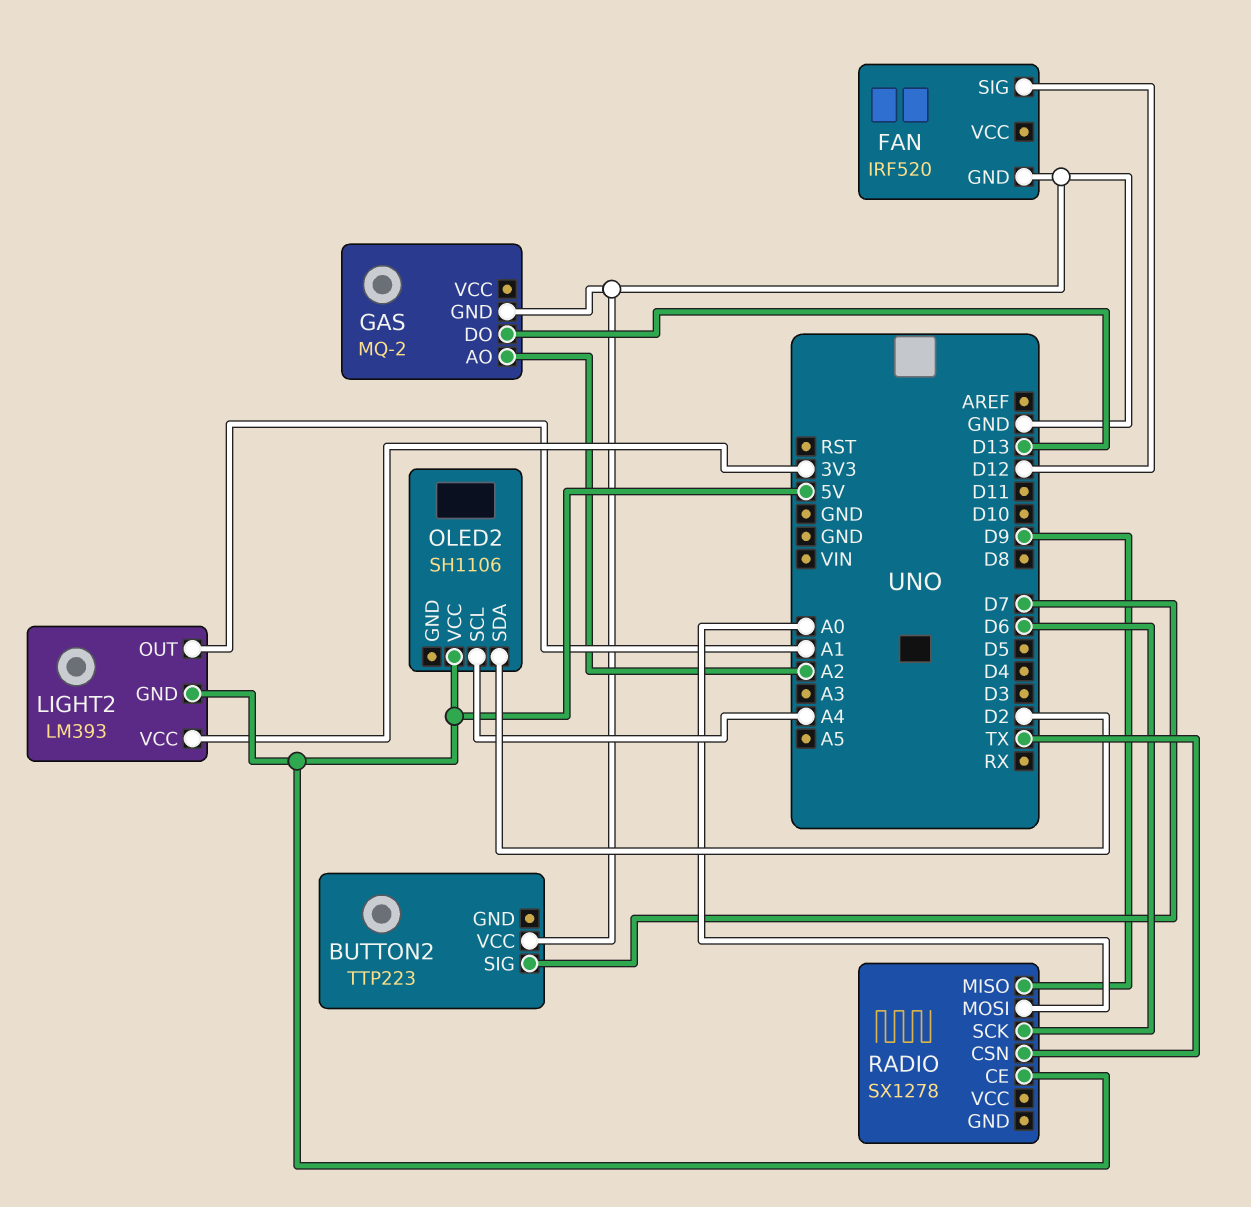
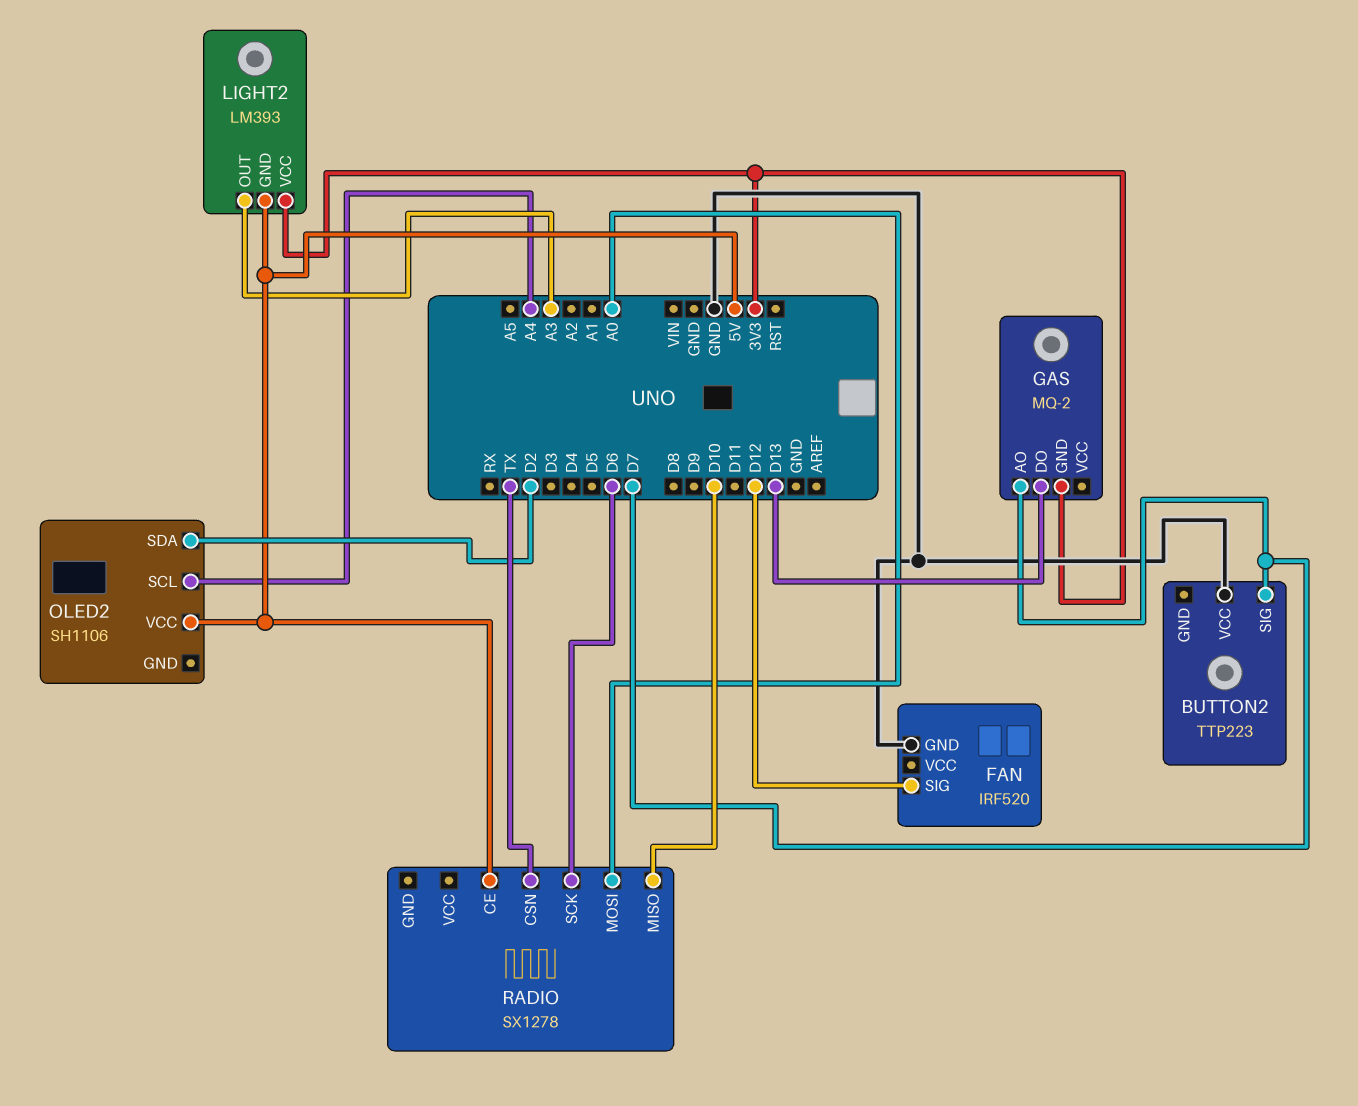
GAS pin AO: A2 -> D7
GAS pin GND: GND -> 3V3
LIGHT2 pin OUT: A1 -> A3
RADIO pin MISO: D9 -> D10

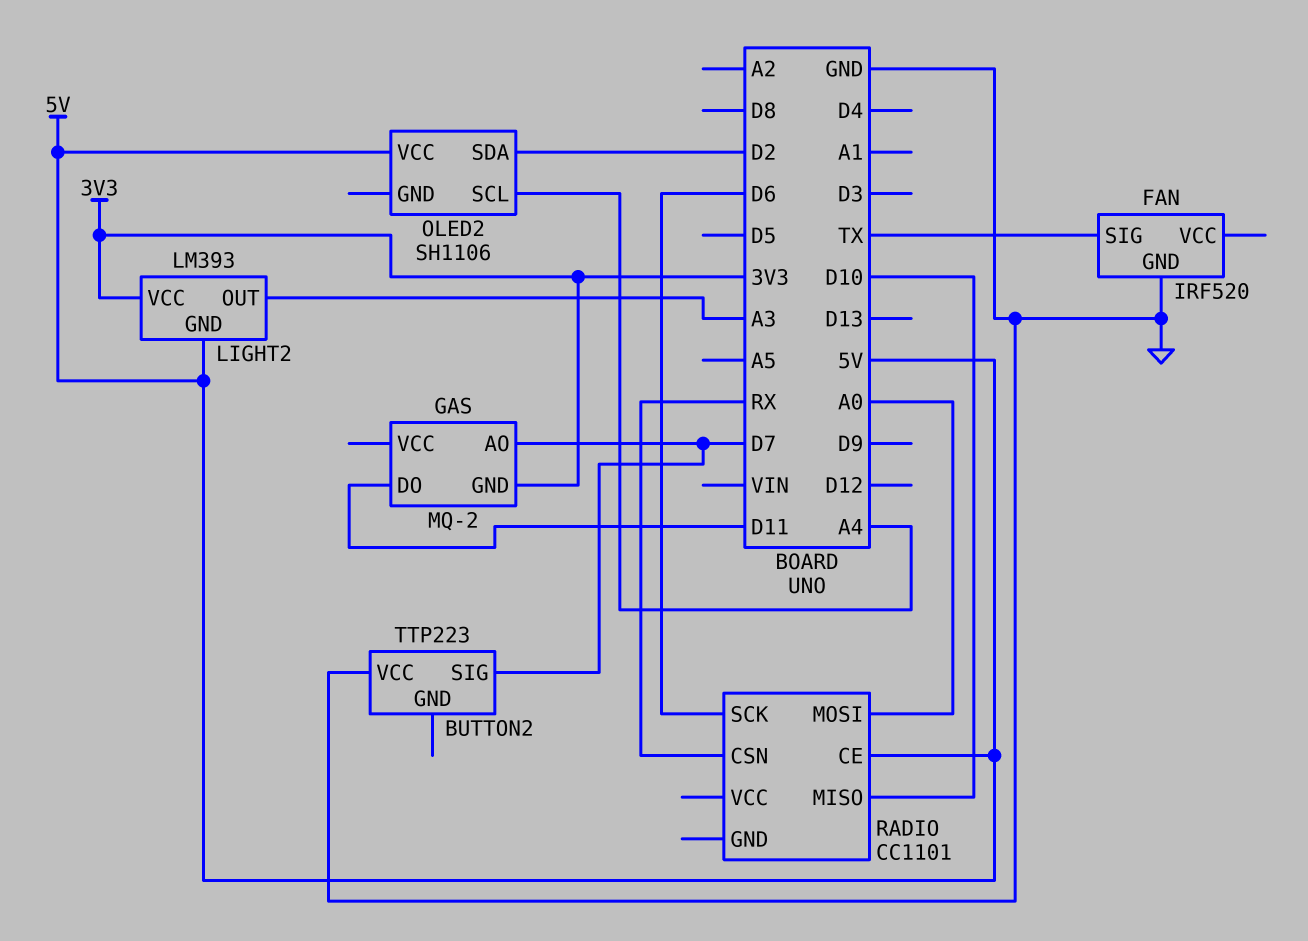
FAN pin SIG: D12 -> TX
GAS pin DO: D13 -> D11
RADIO: SX1278 -> CC1101
RADIO pin CSN: TX -> RX

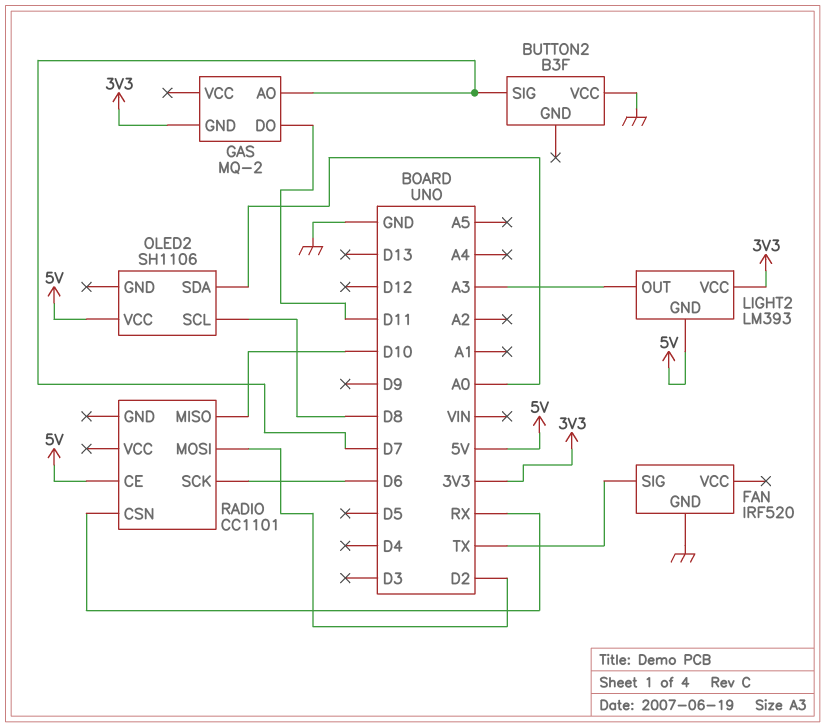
BUTTON2: TTP223 -> B3F
OLED2 pin SCL: A4 -> D8
OLED2 pin SDA: D2 -> A0
RADIO pin MOSI: A0 -> D2

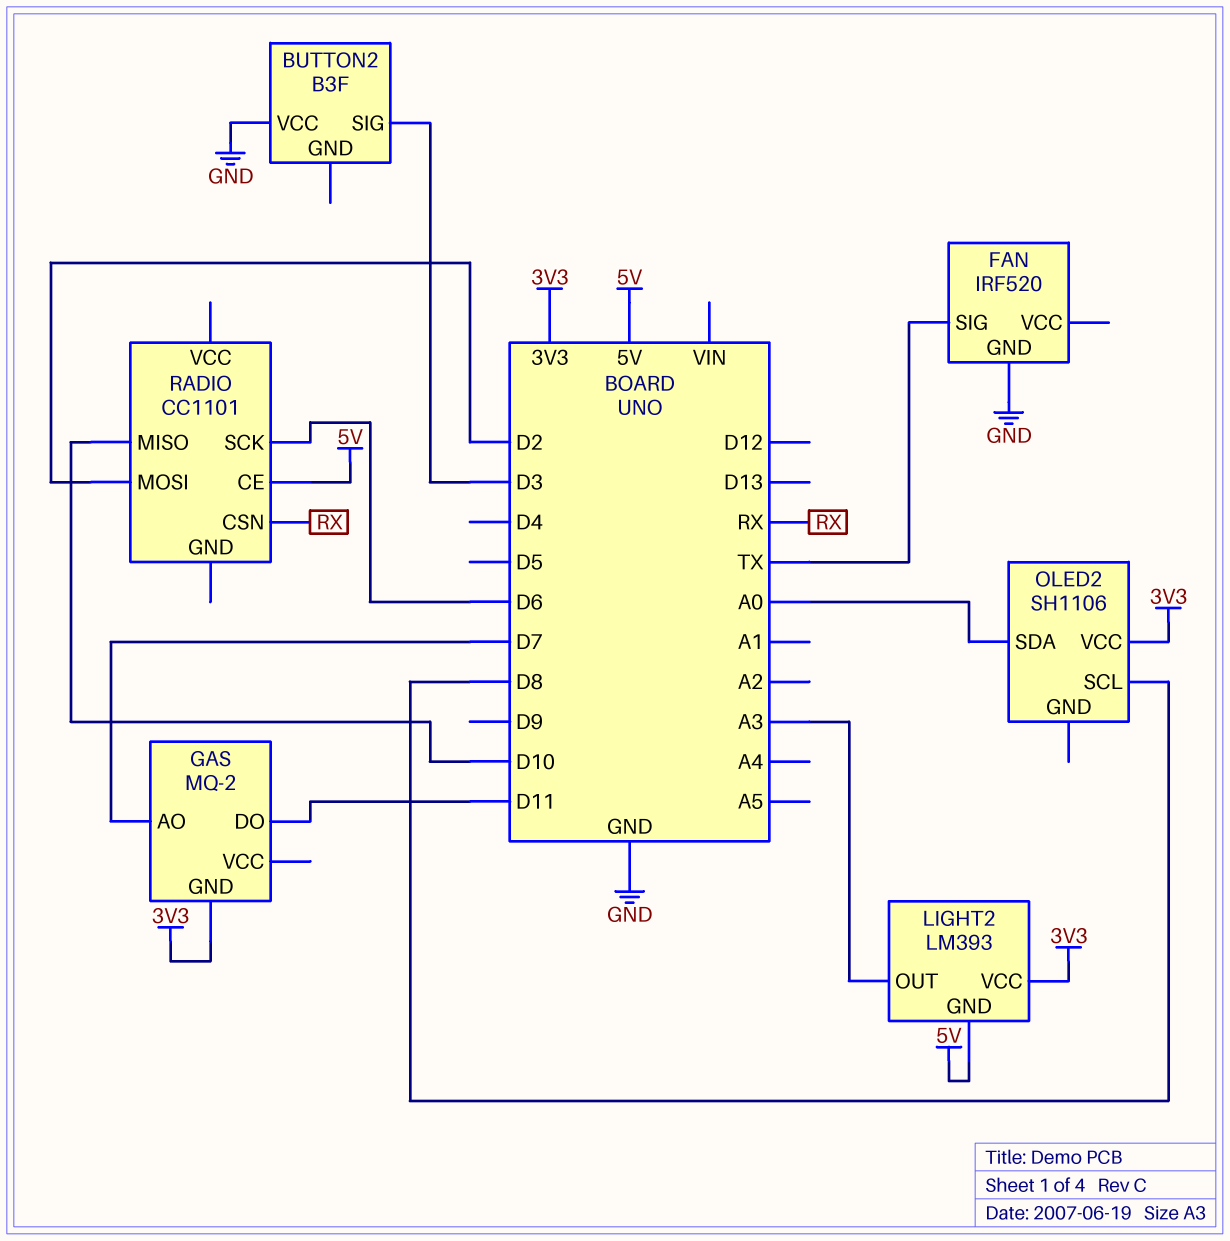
BUTTON2 pin SIG: D7 -> D3
OLED2 pin VCC: 5V -> 3V3

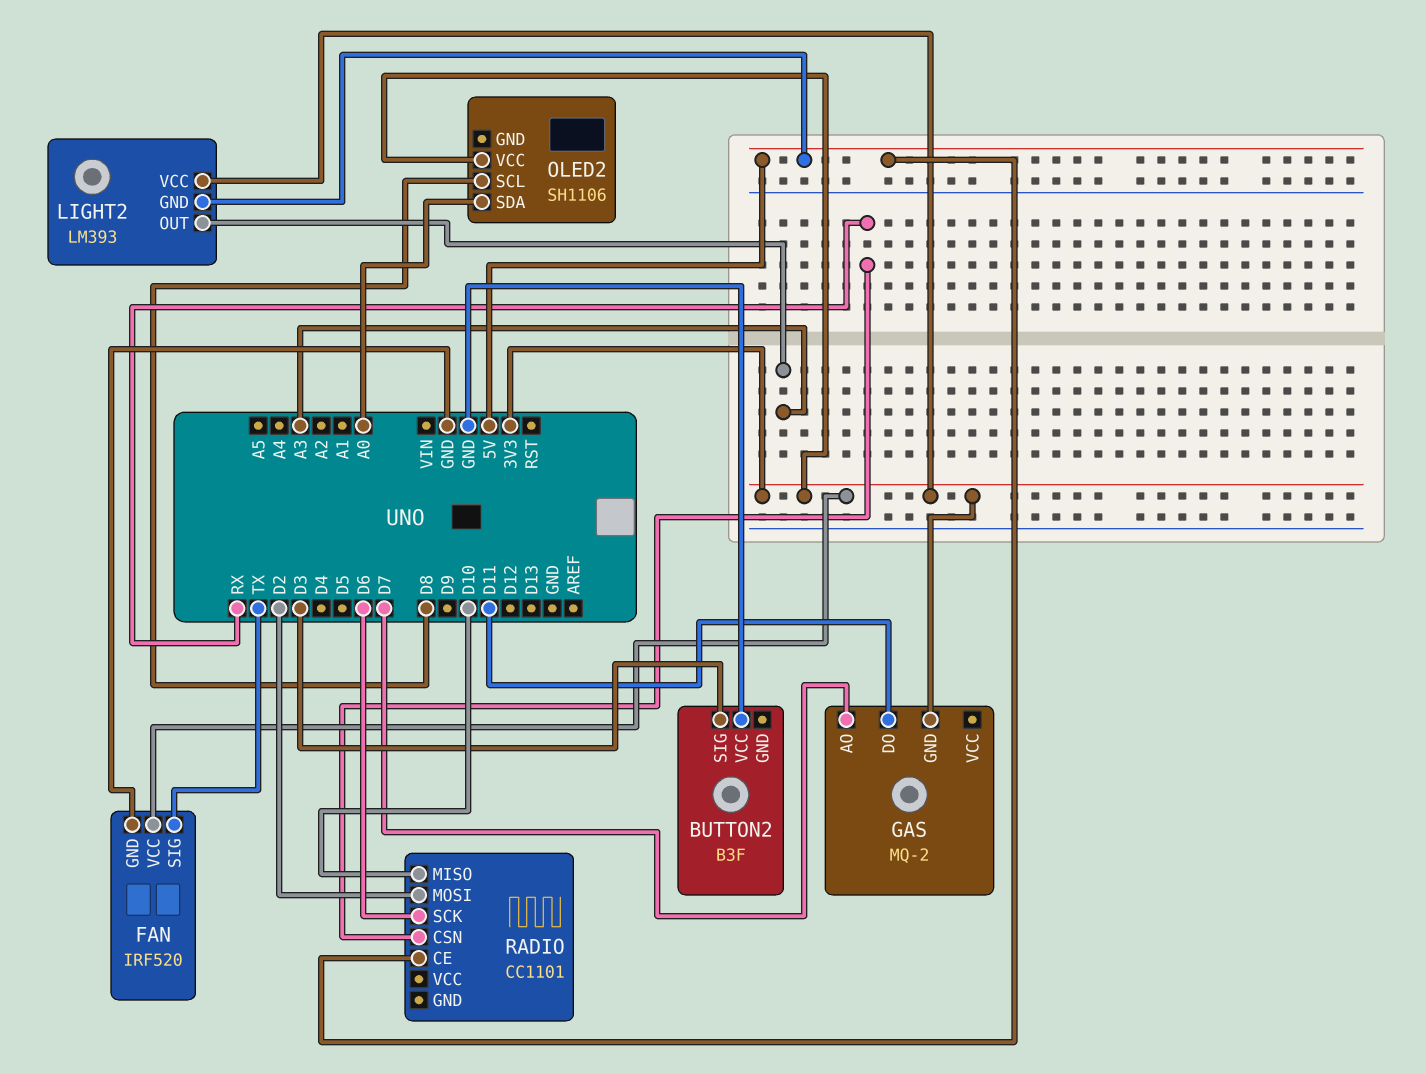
FAN pin VCC: none -> 3V3

